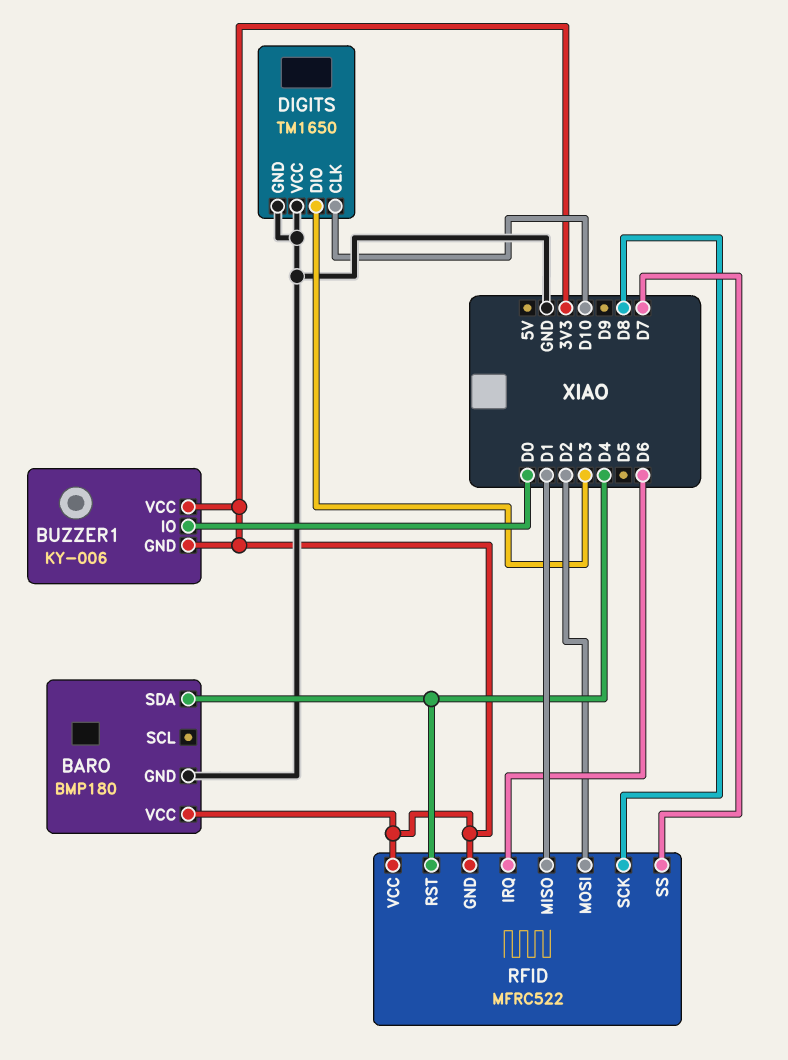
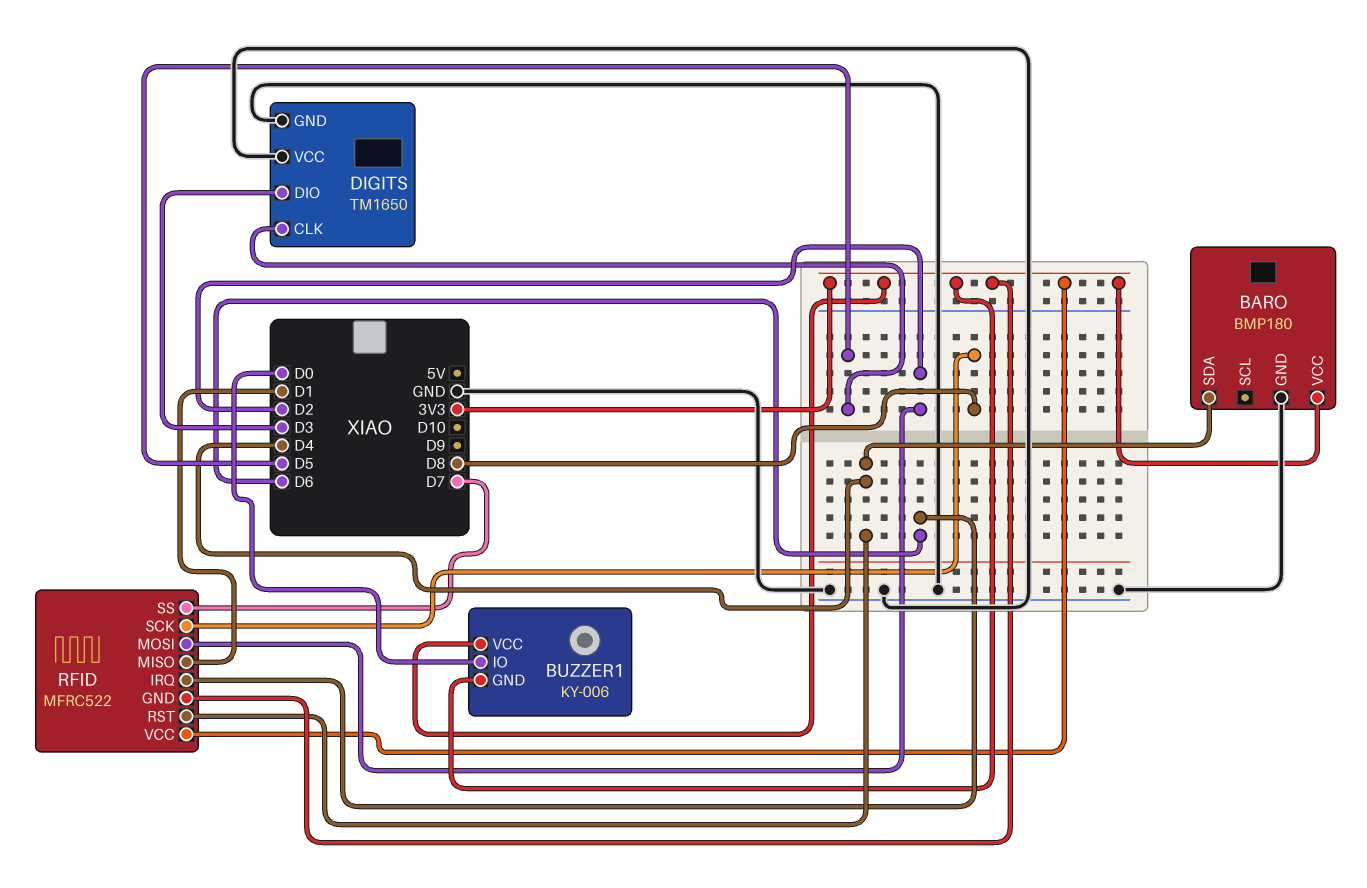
DIGITS pin CLK: D10 -> D5

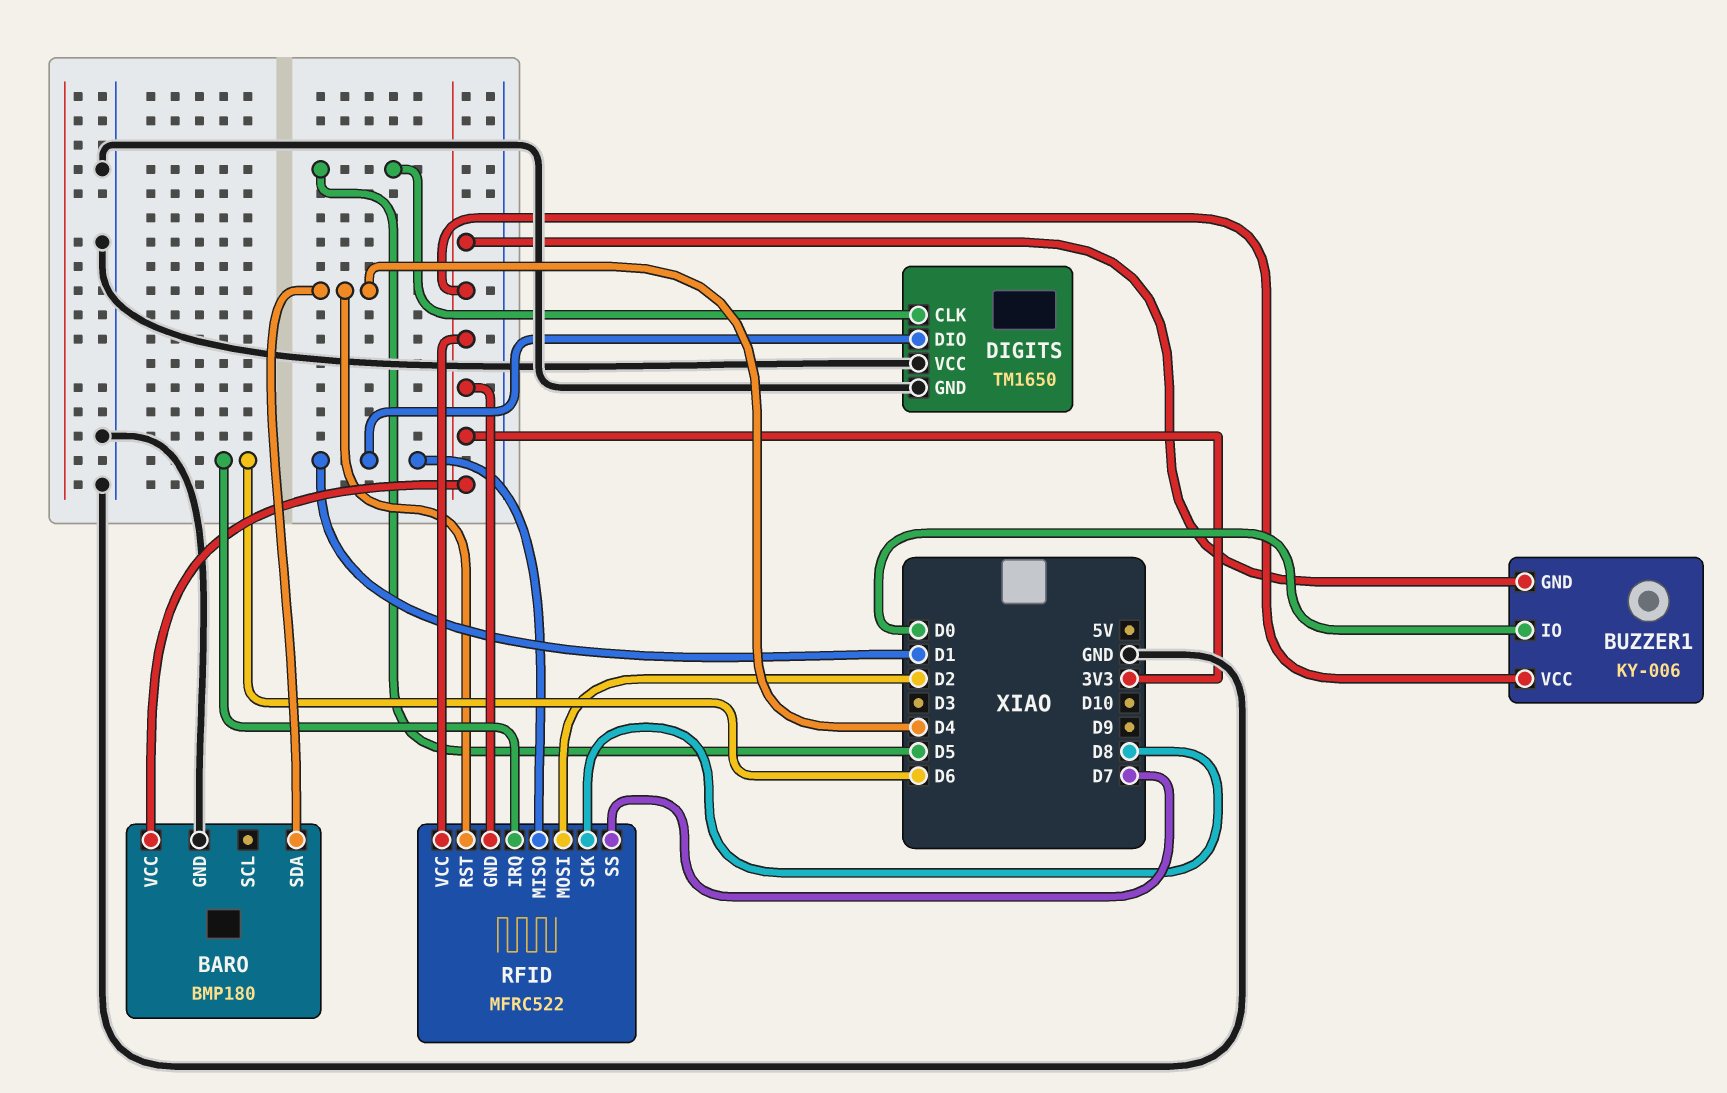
DIGITS pin DIO: D3 -> D1

